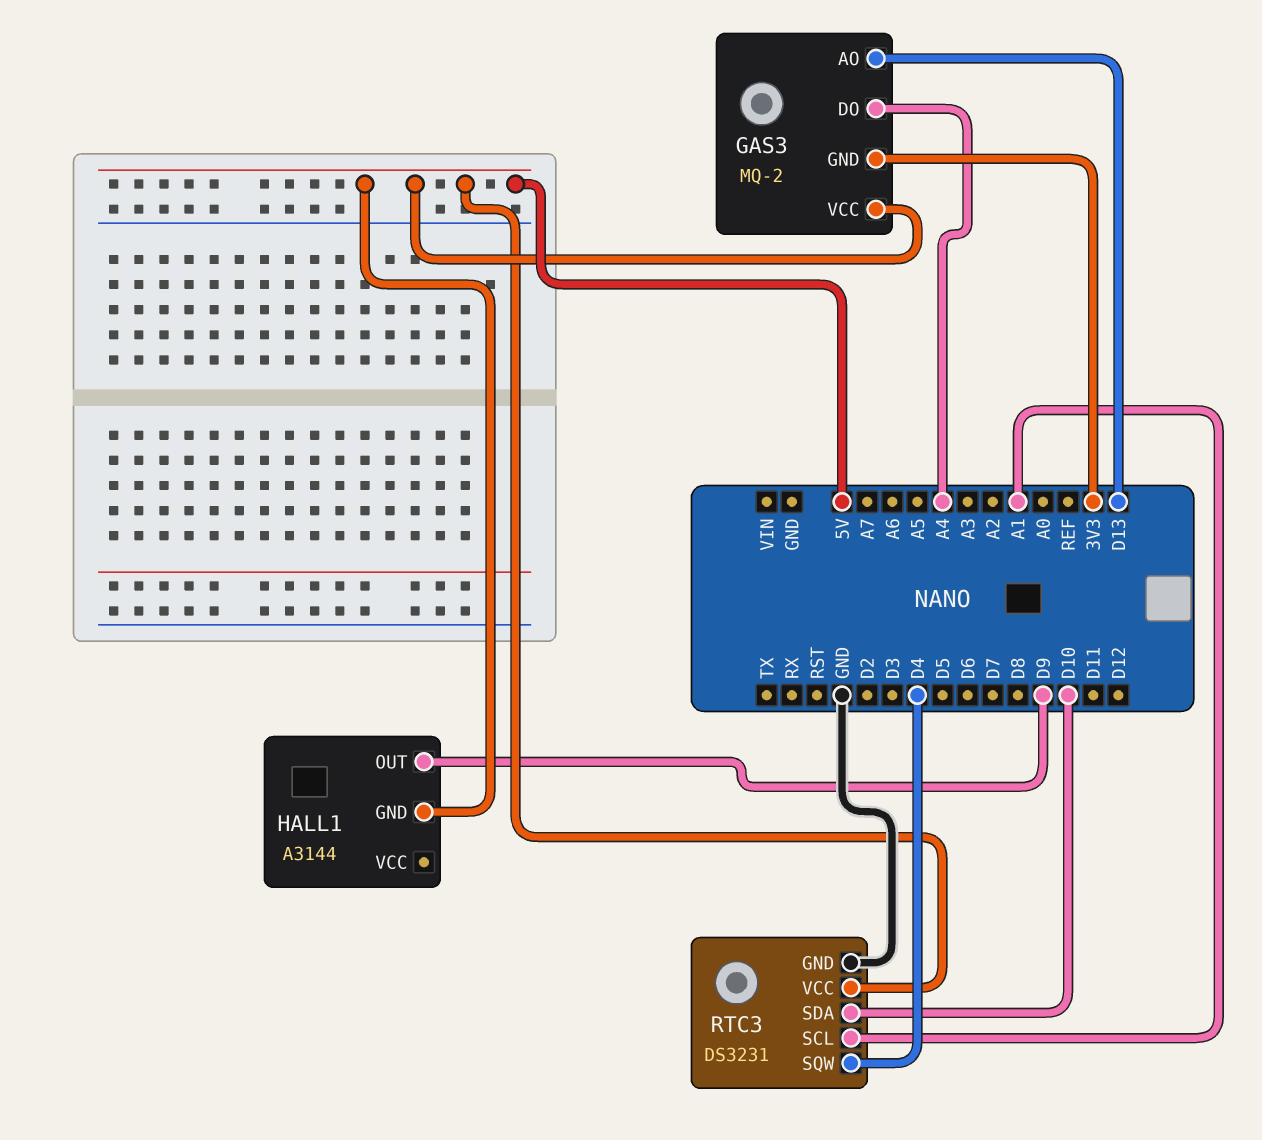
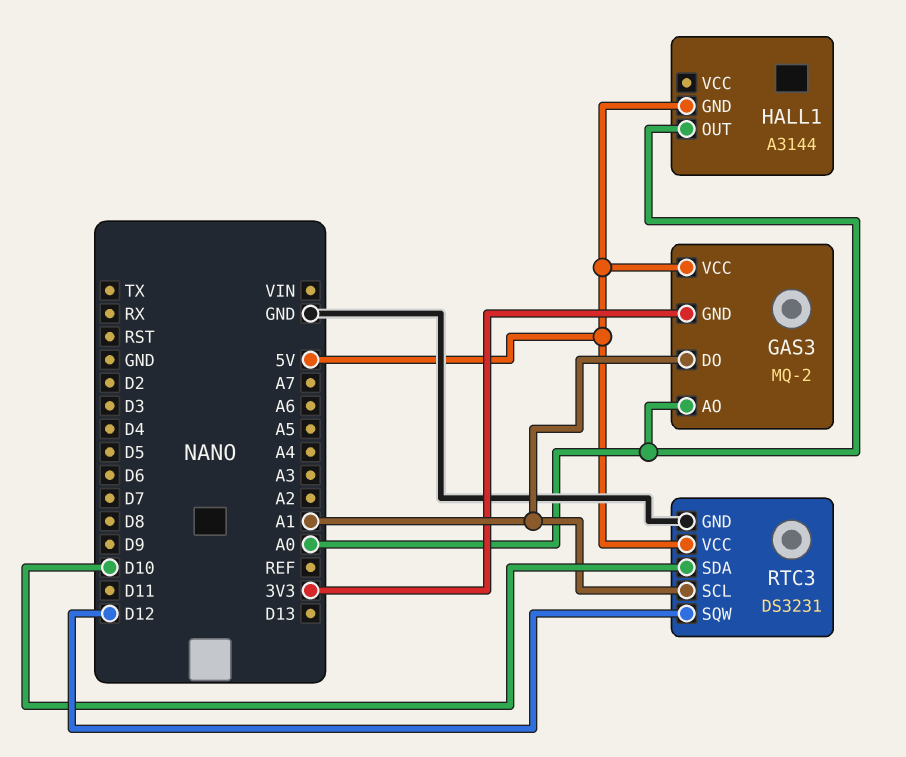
GAS3 pin AO: D13 -> A0
GAS3 pin DO: A4 -> A1
HALL1 pin OUT: D9 -> A0
RTC3 pin SQW: D4 -> D12

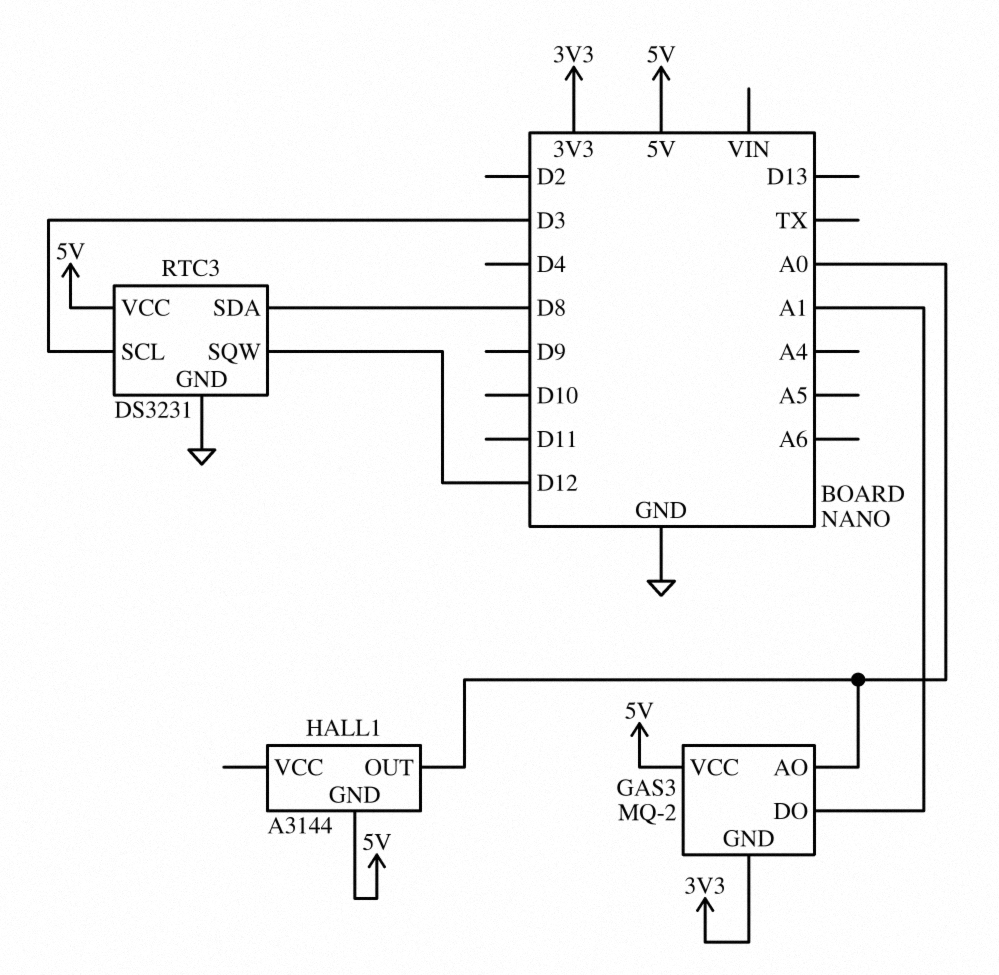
RTC3 pin SCL: A1 -> D3
RTC3 pin SDA: D10 -> D8

